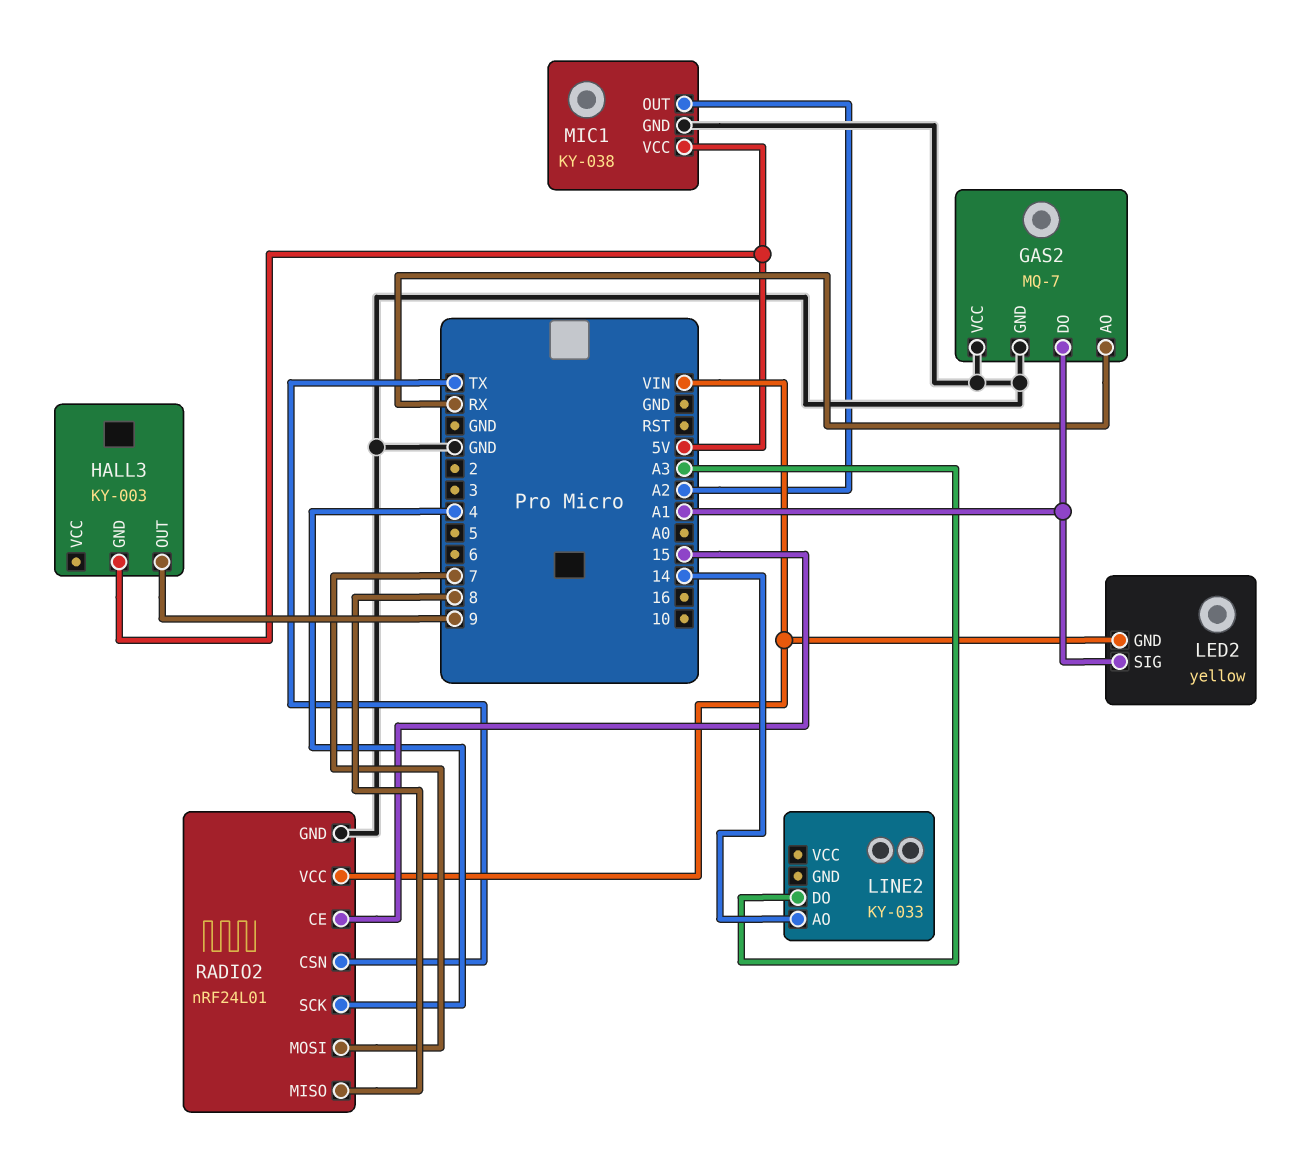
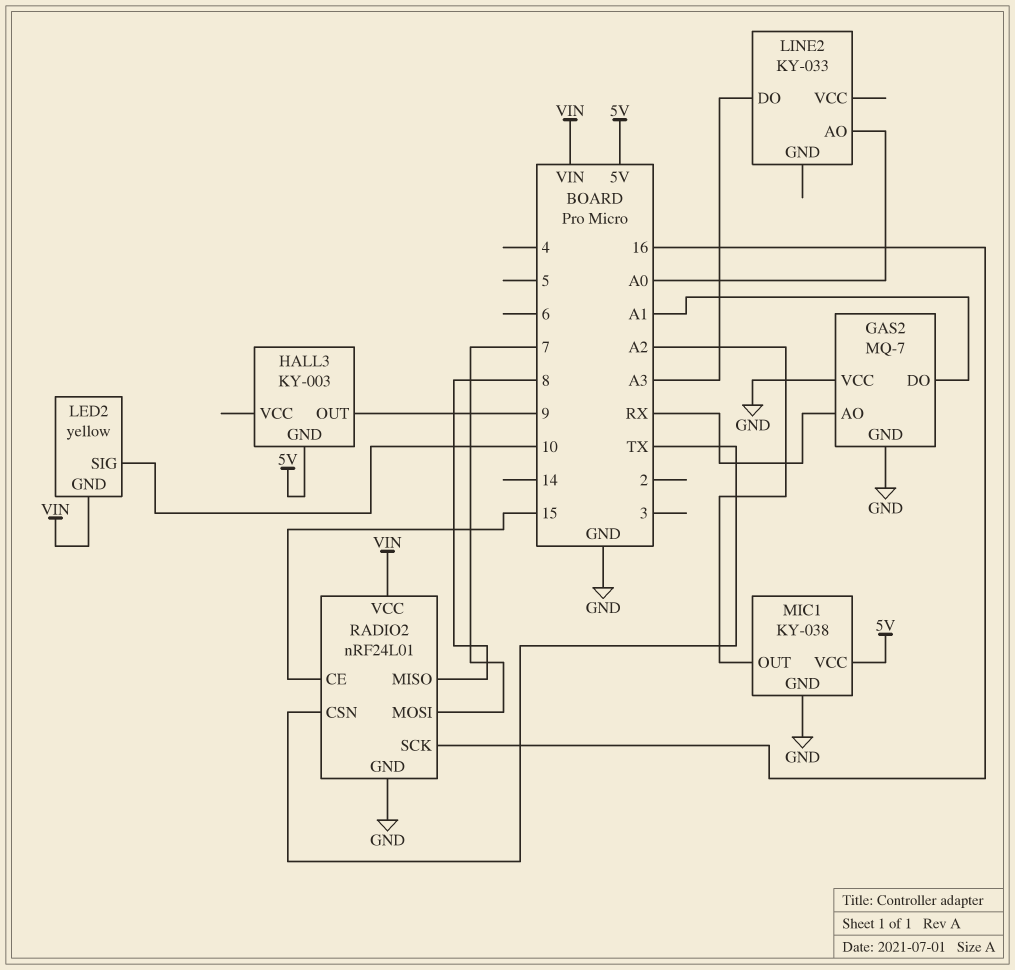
LED2 pin SIG: A1 -> 10
LINE2 pin AO: 14 -> A0
RADIO2 pin SCK: 4 -> 16

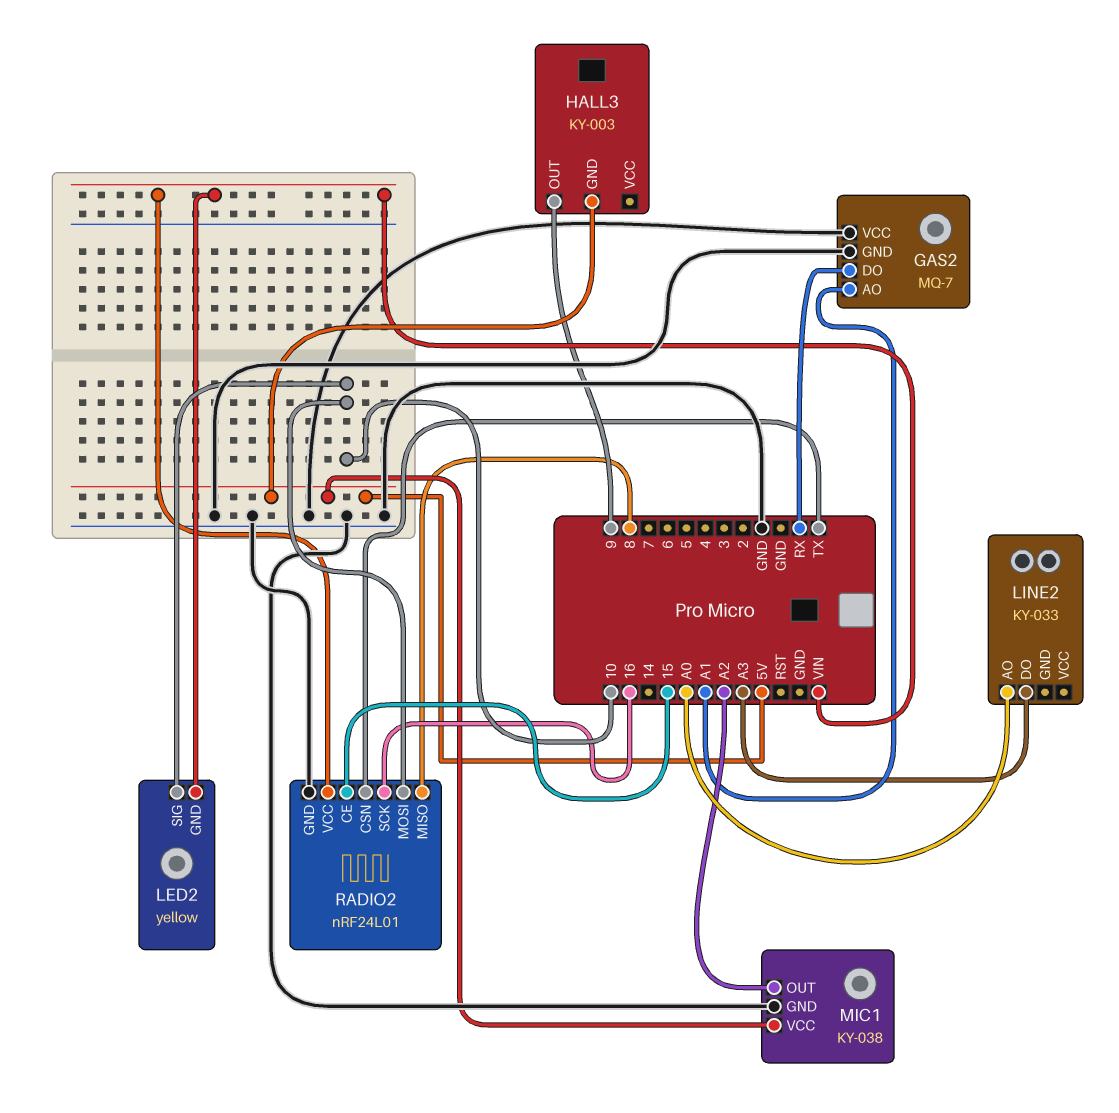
GAS2 pin AO: RX -> A1
GAS2 pin DO: A1 -> RX
RADIO2 pin MOSI: 7 -> 10

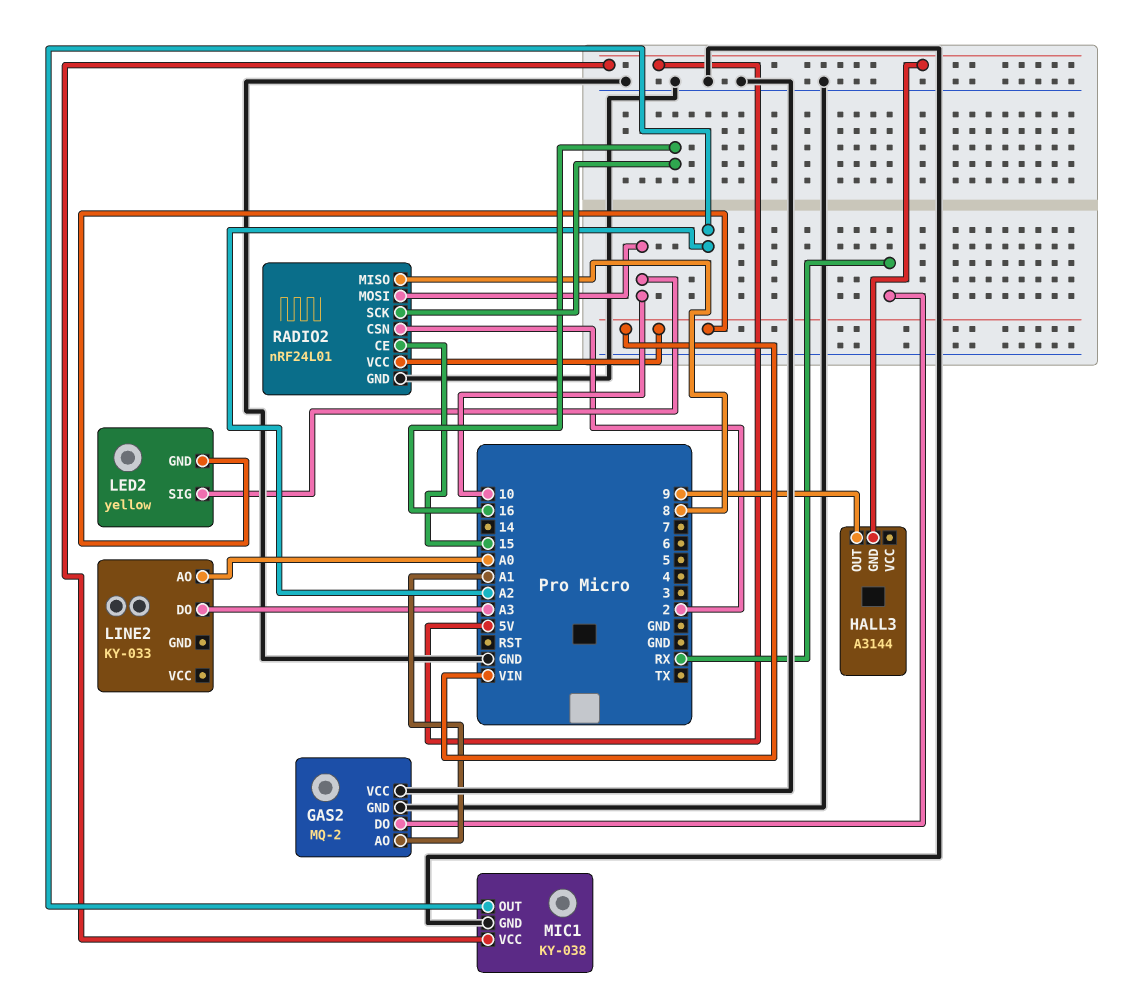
GAS2: MQ-7 -> MQ-2
HALL3: KY-003 -> A3144
RADIO2 pin CSN: TX -> 2

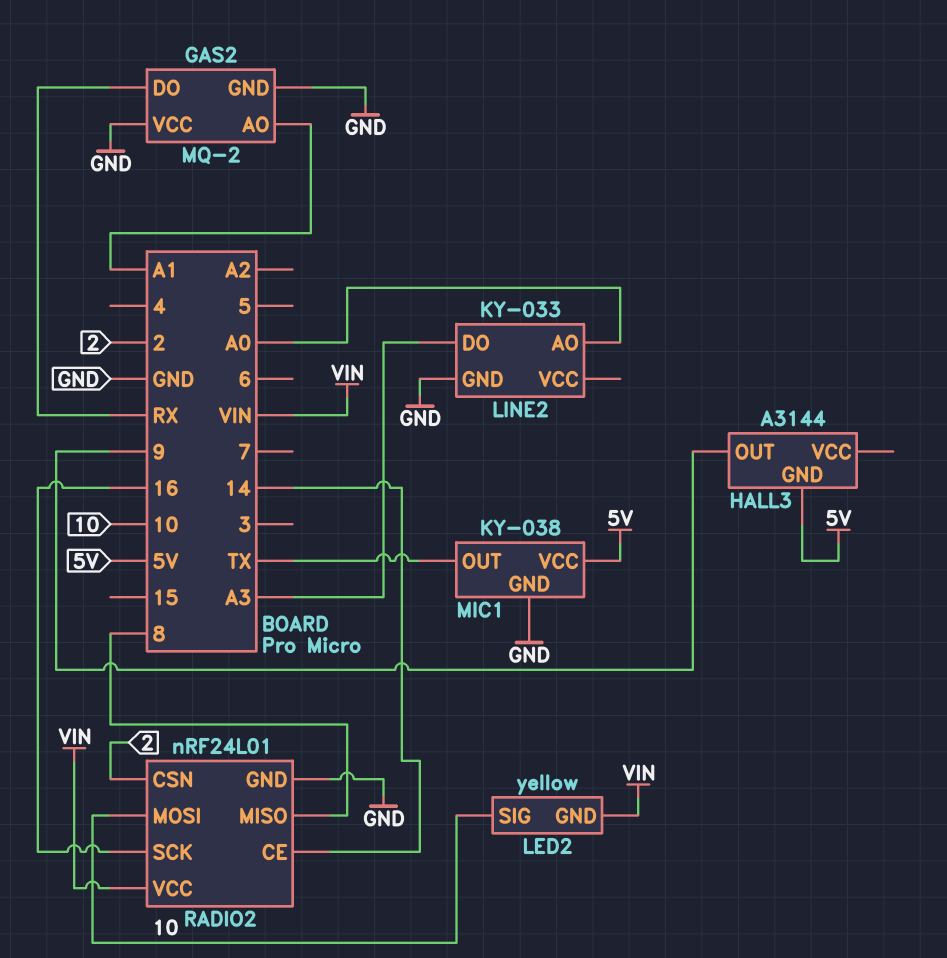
LINE2 pin GND: none -> GND
MIC1 pin OUT: A2 -> TX
RADIO2 pin CE: 15 -> 14

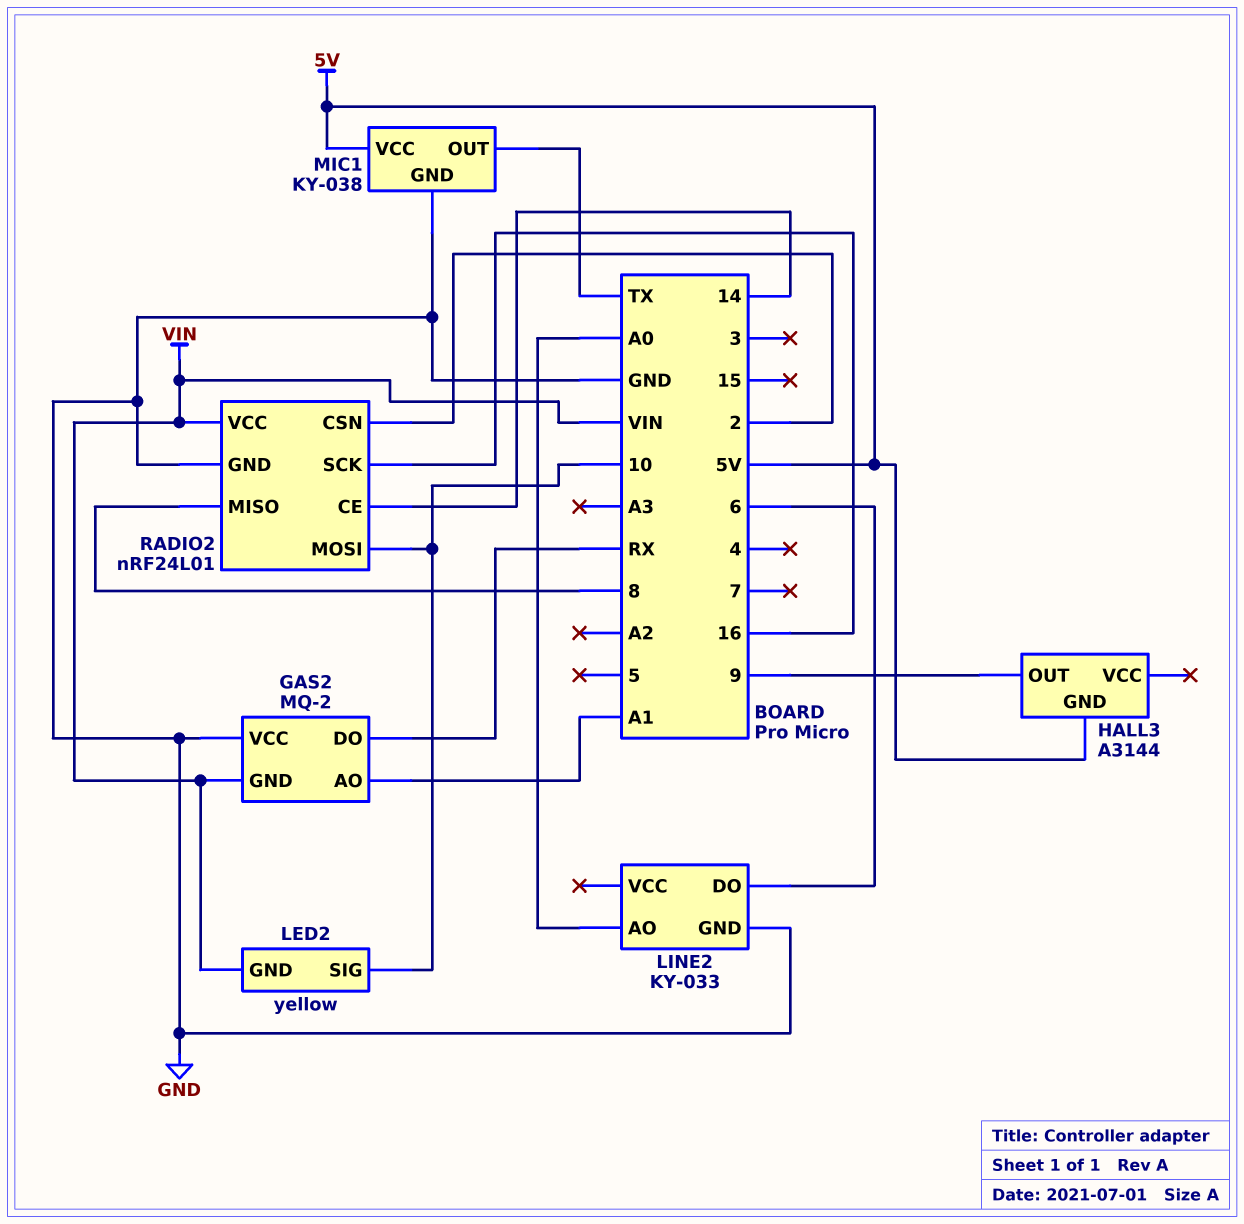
GAS2 pin GND: GND -> VIN
LINE2 pin DO: A3 -> 6

